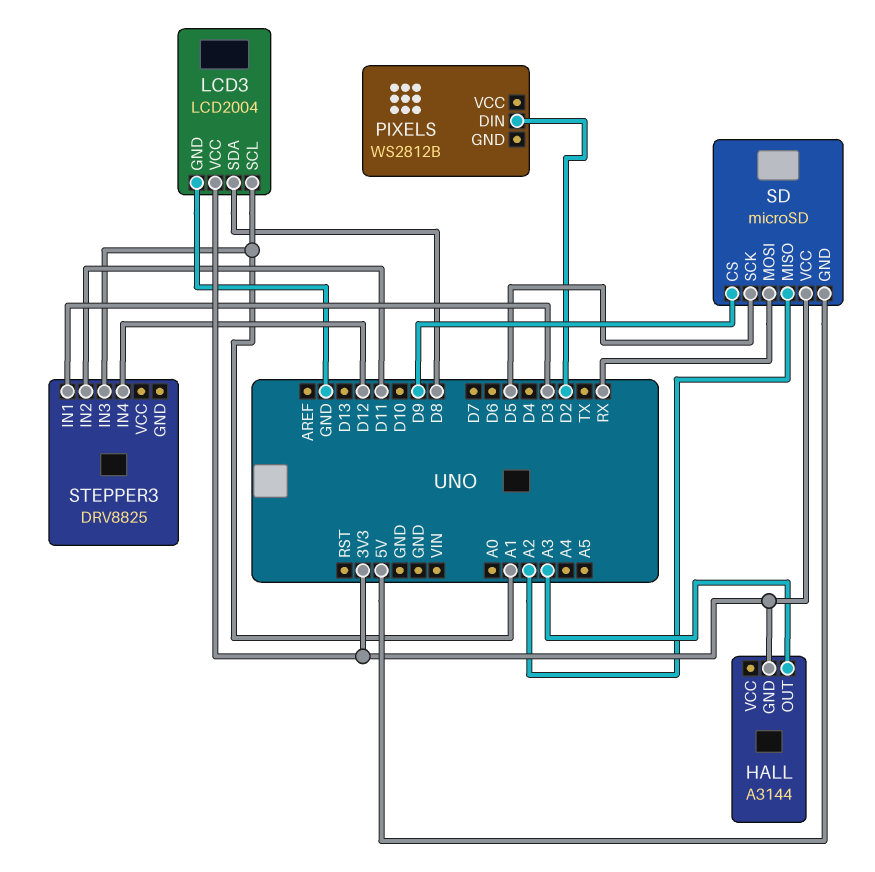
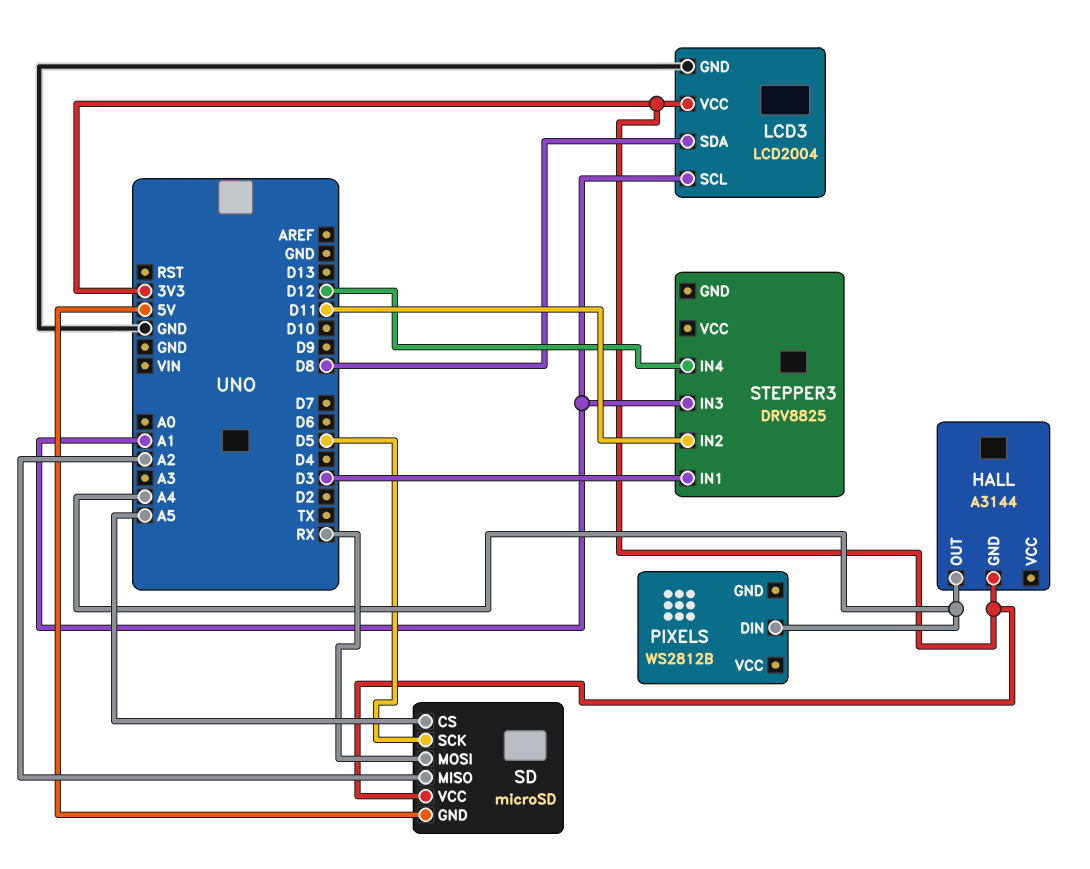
HALL pin OUT: A3 -> A4
PIXELS pin DIN: D2 -> A4
SD pin CS: D9 -> A5

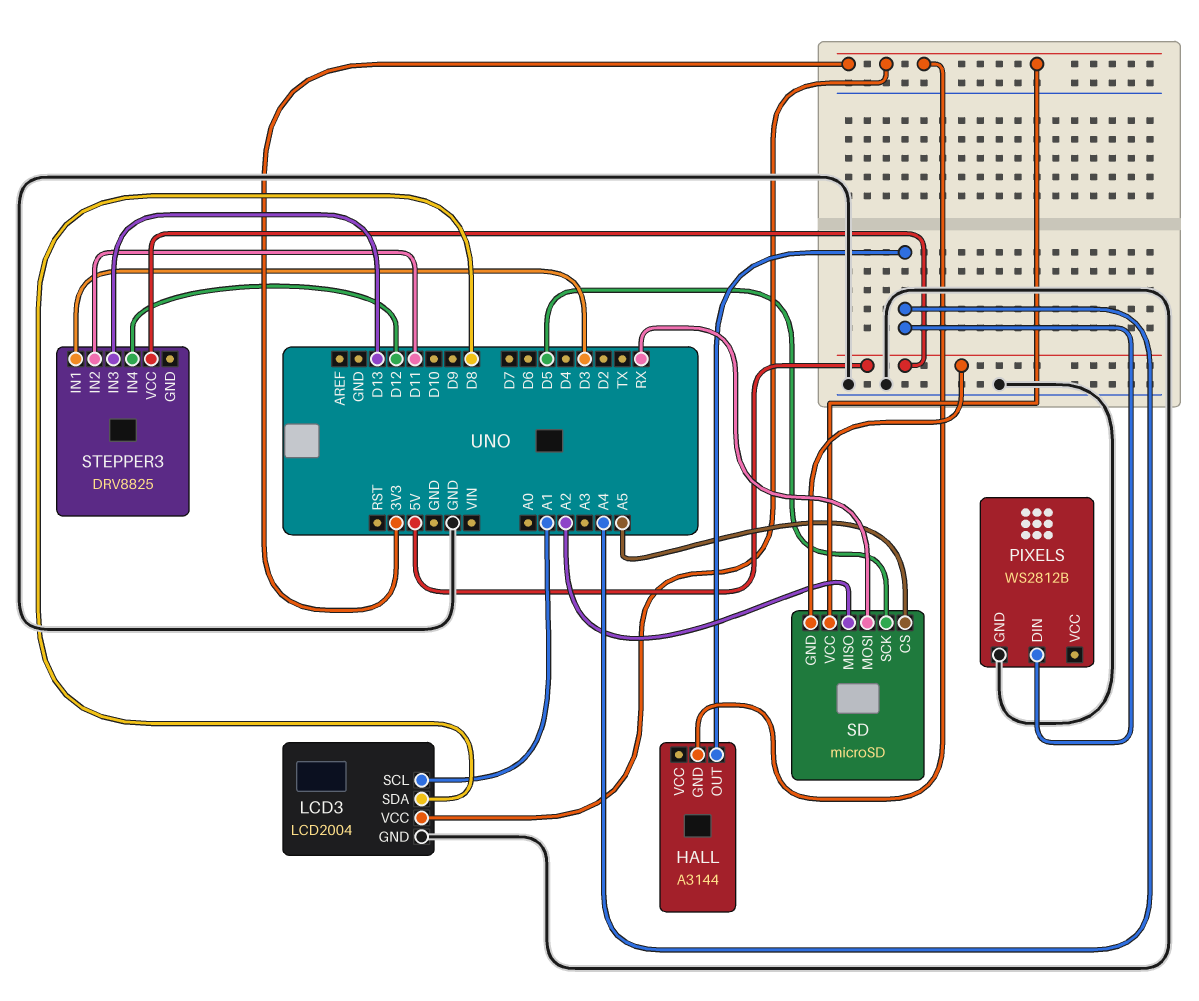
PIXELS pin GND: none -> GND
STEPPER3 pin IN3: A1 -> D13
STEPPER3 pin VCC: none -> 5V

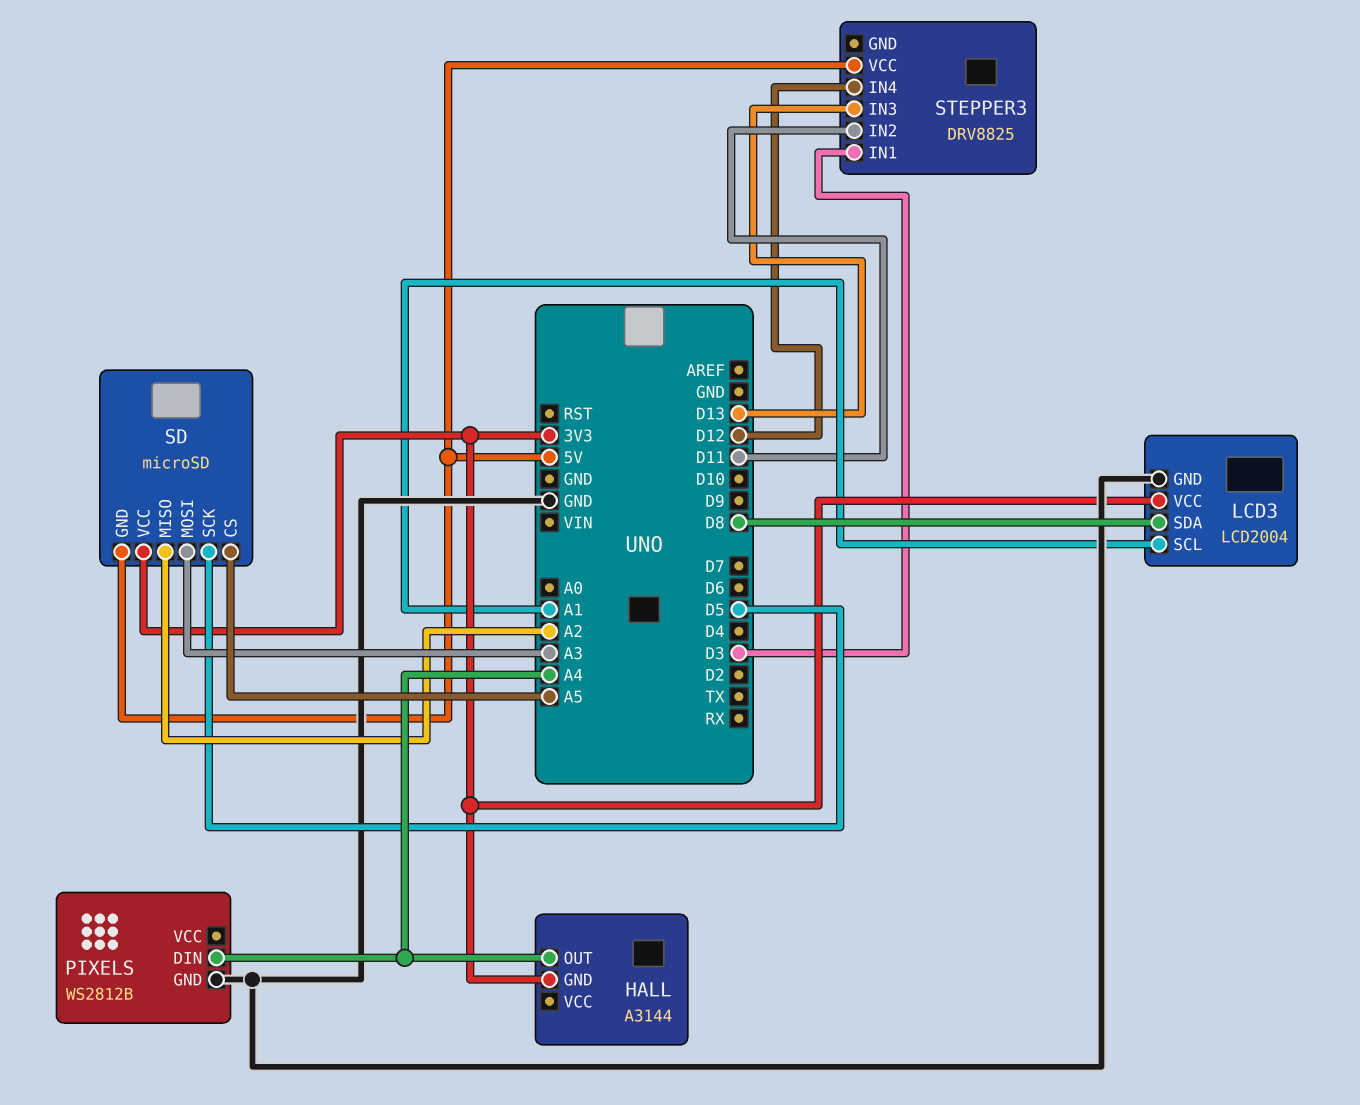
SD pin MOSI: RX -> A3

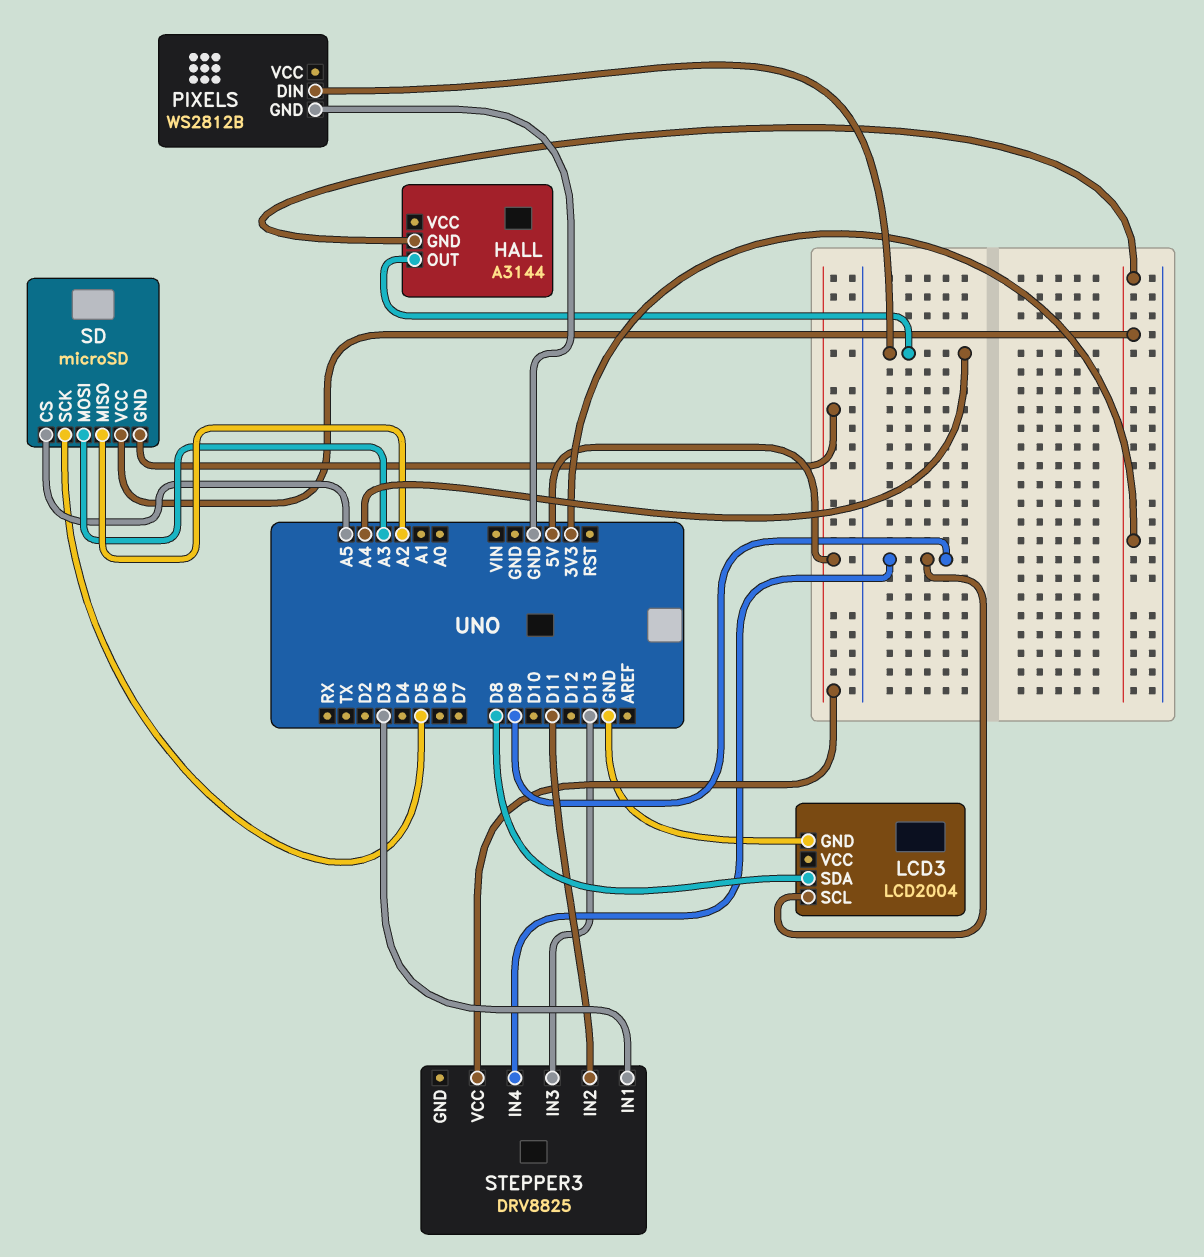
LCD3 pin SCL: A1 -> D9
LCD3 pin VCC: 3V3 -> none
STEPPER3 pin IN4: D12 -> D9

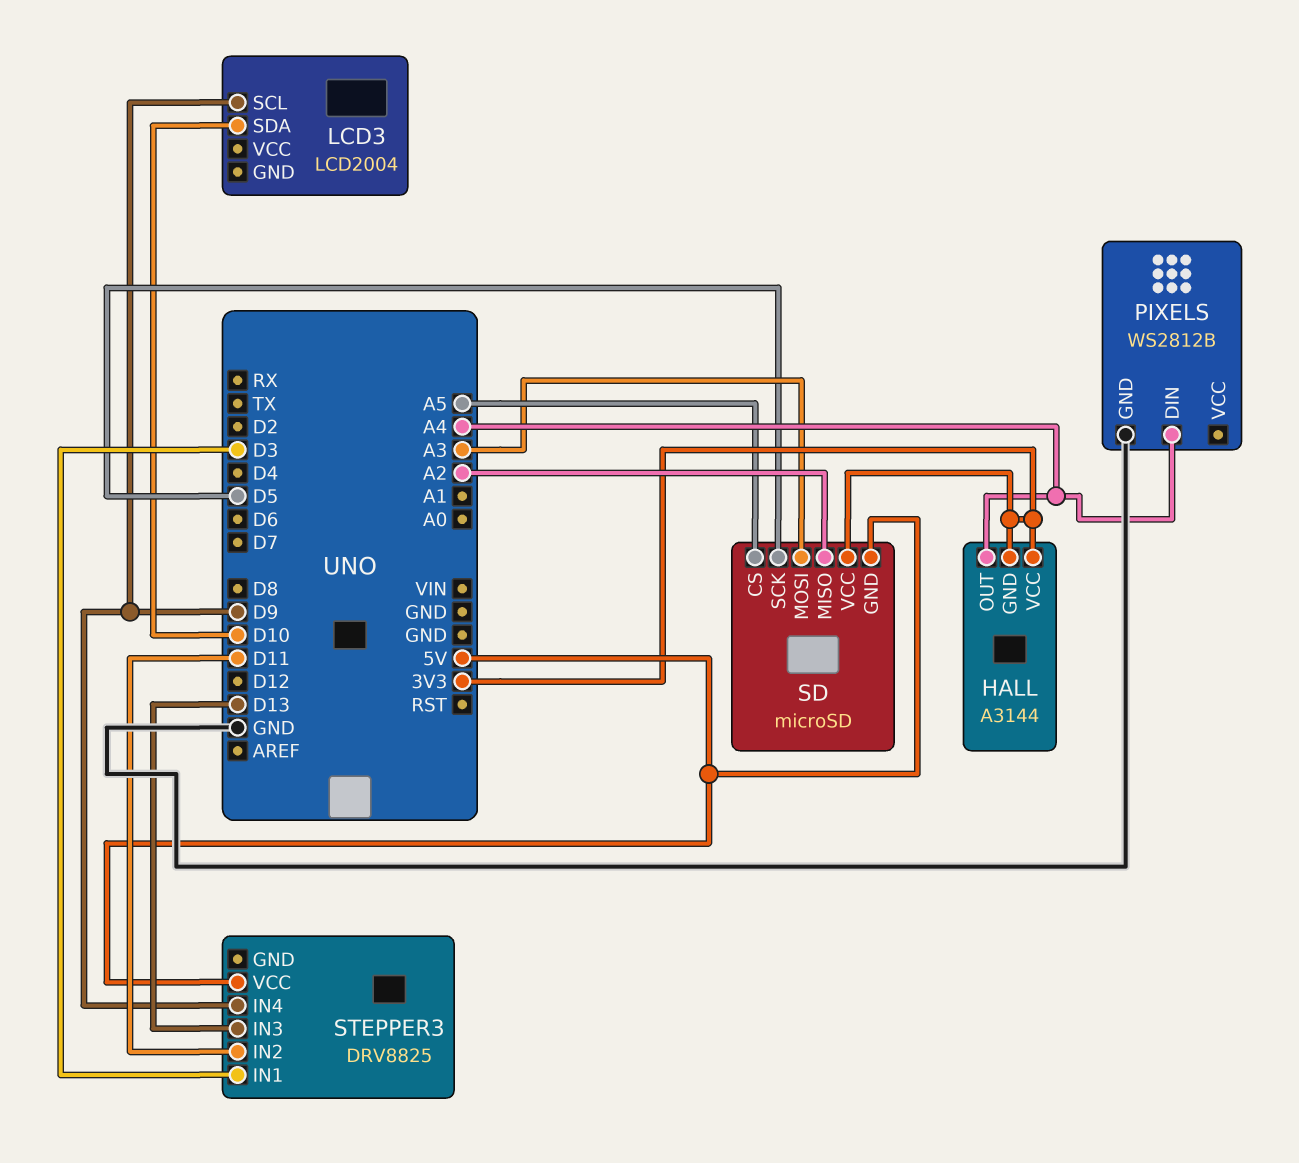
HALL pin VCC: none -> 3V3
LCD3 pin GND: GND -> none
LCD3 pin SDA: D8 -> D10

